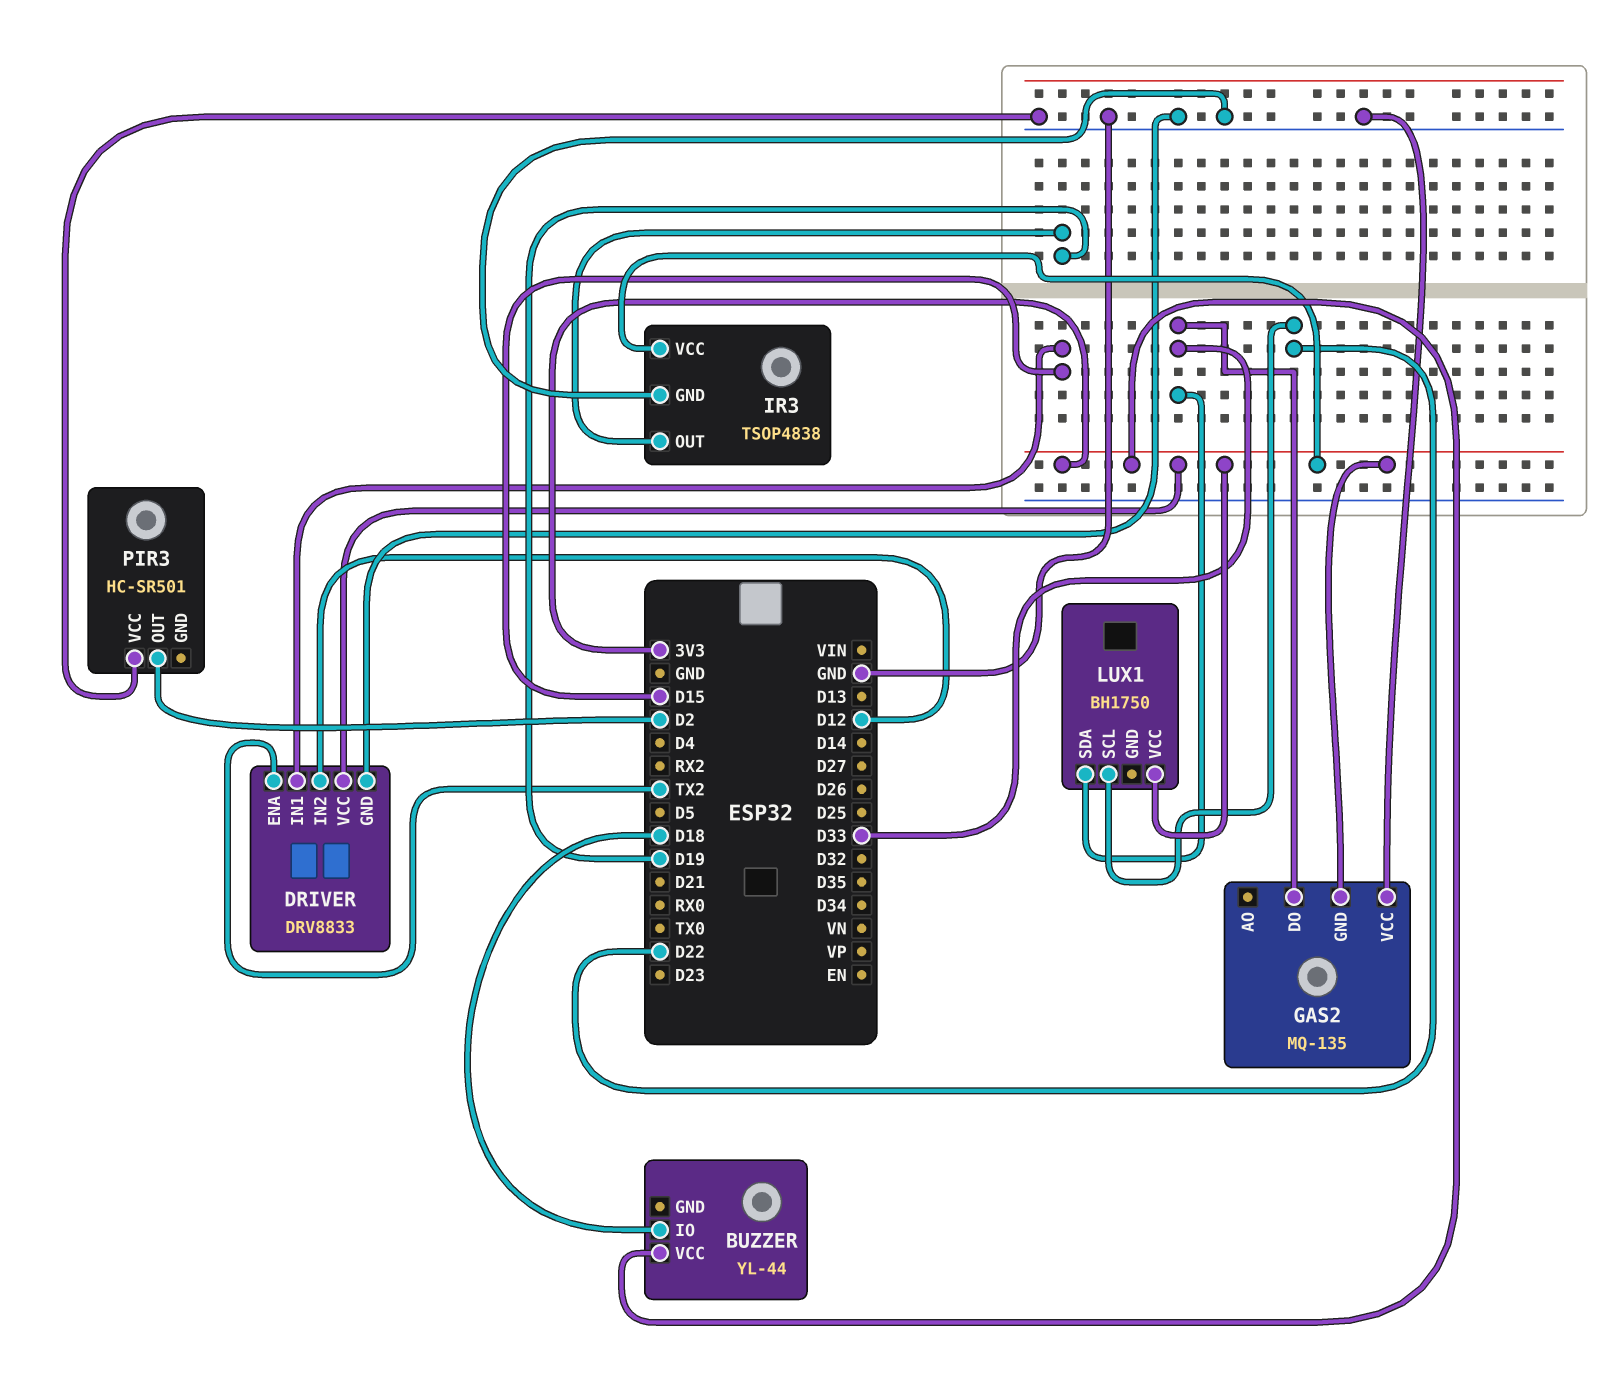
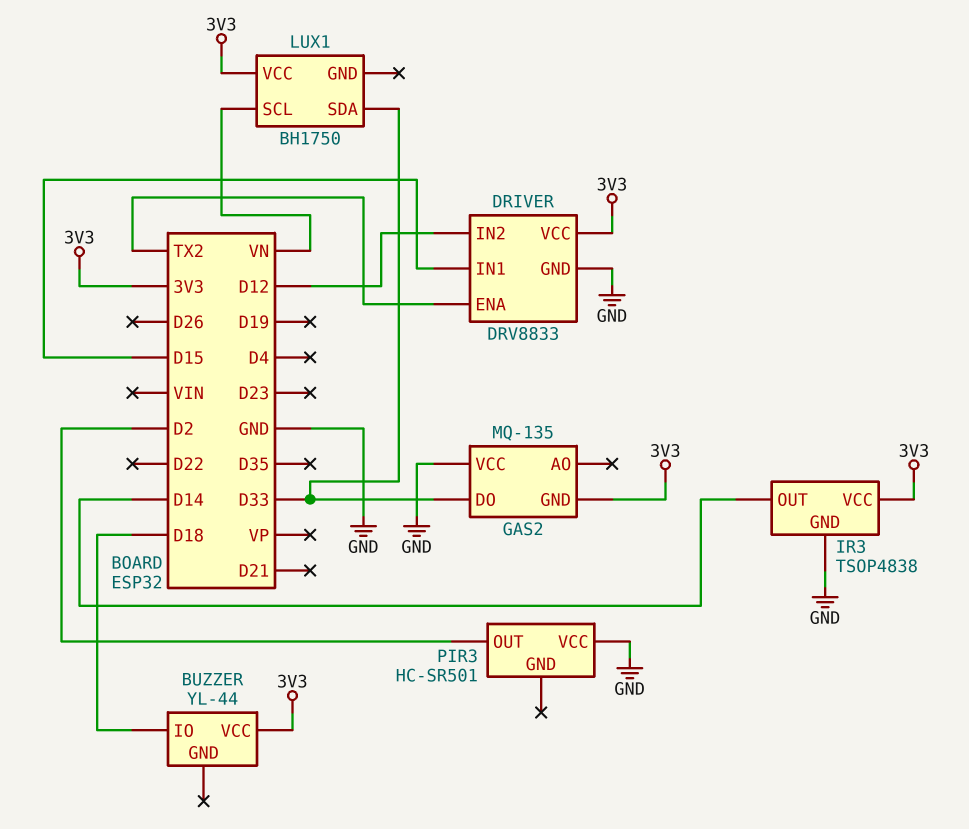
IR3 pin OUT: D19 -> D14
LUX1 pin SCL: D22 -> VN

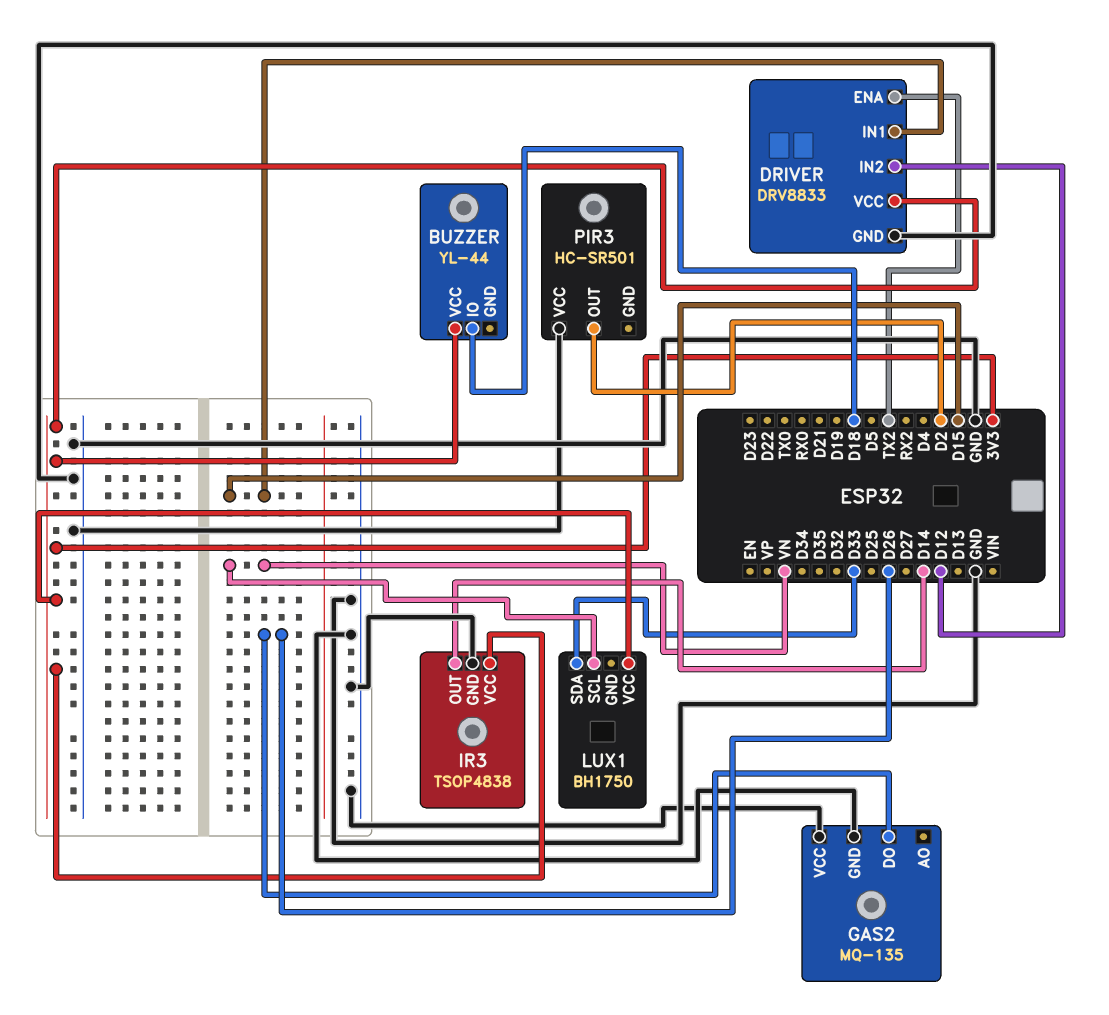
GAS2 pin DO: D33 -> D26
GAS2 pin GND: 3V3 -> GND

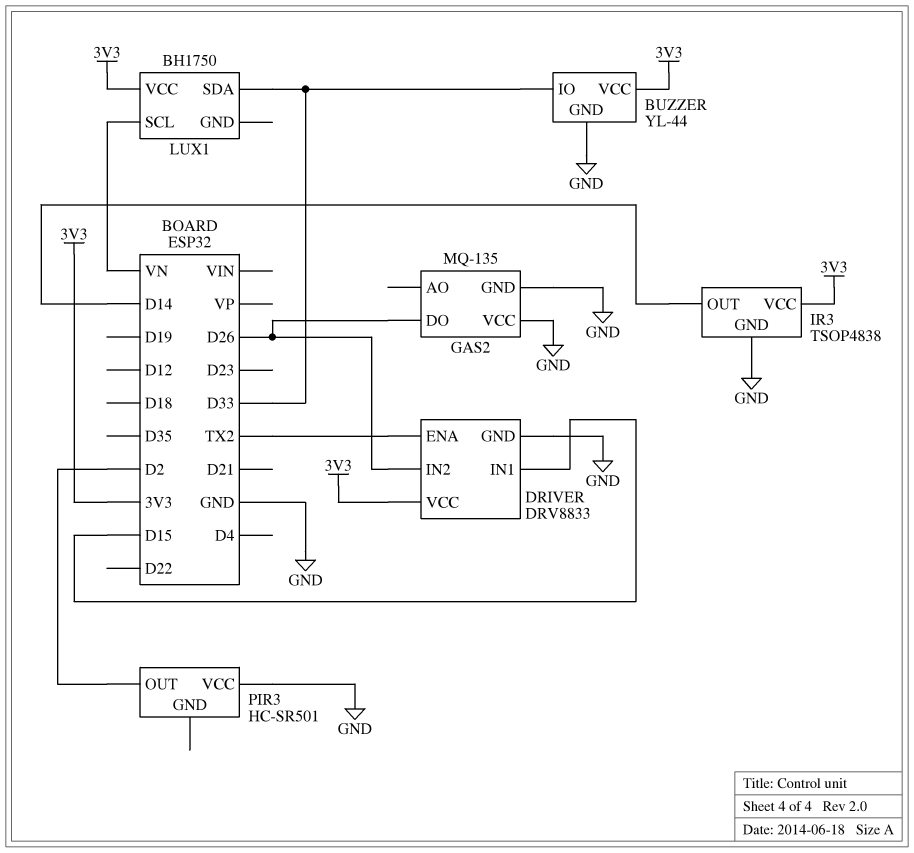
BUZZER pin GND: none -> GND
BUZZER pin IO: D18 -> D33
DRIVER pin IN2: D12 -> D26

